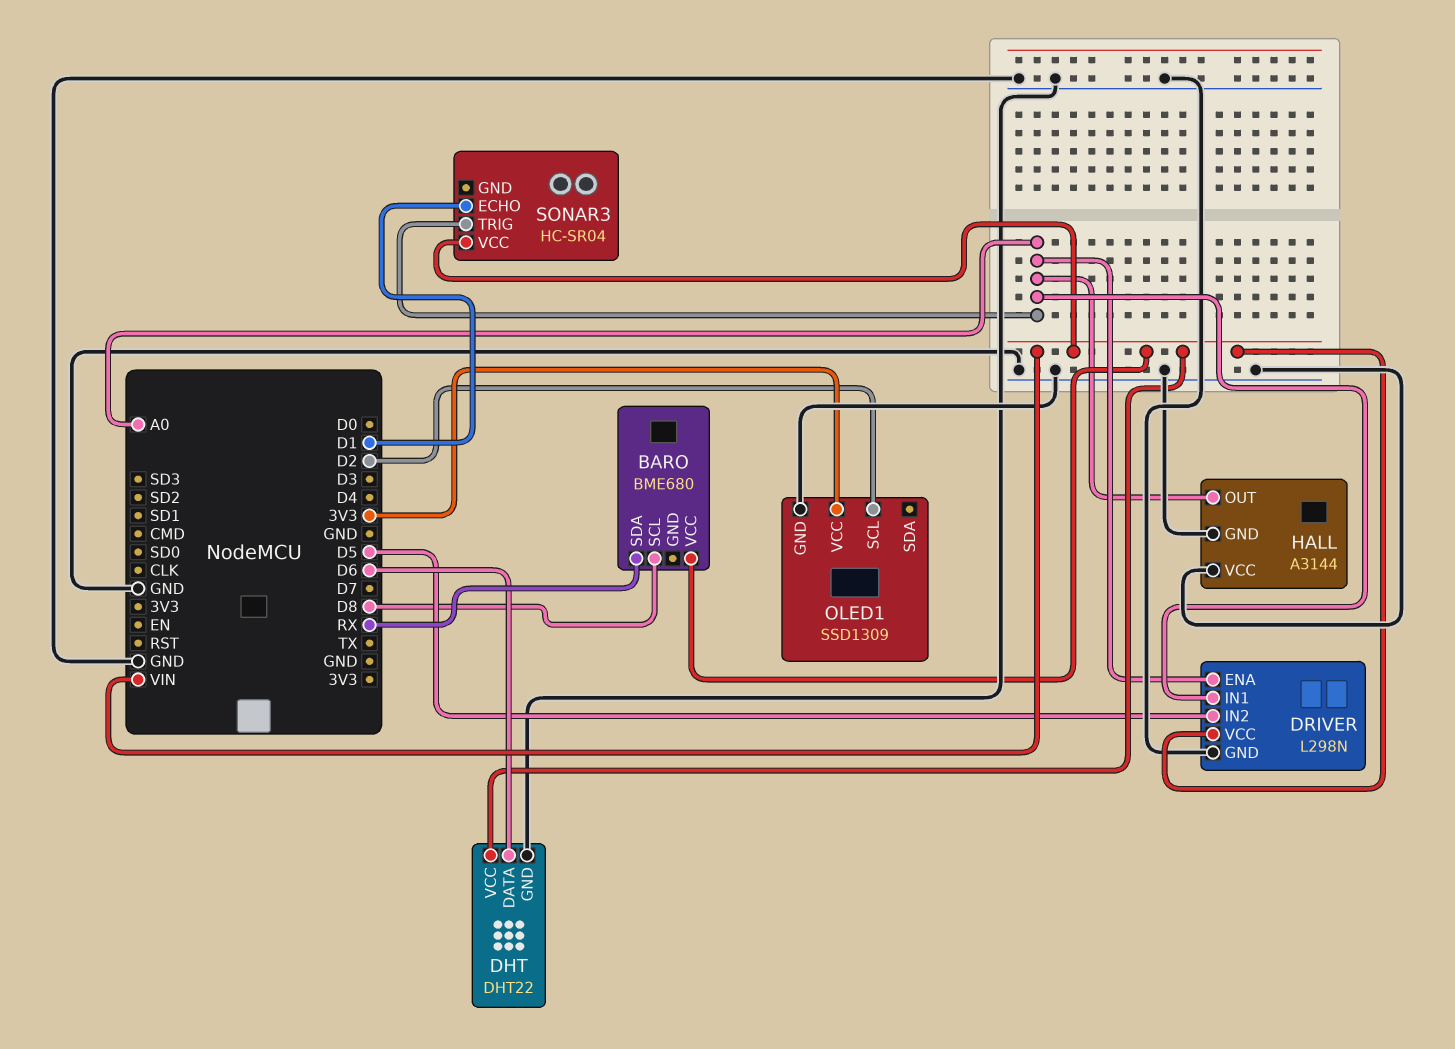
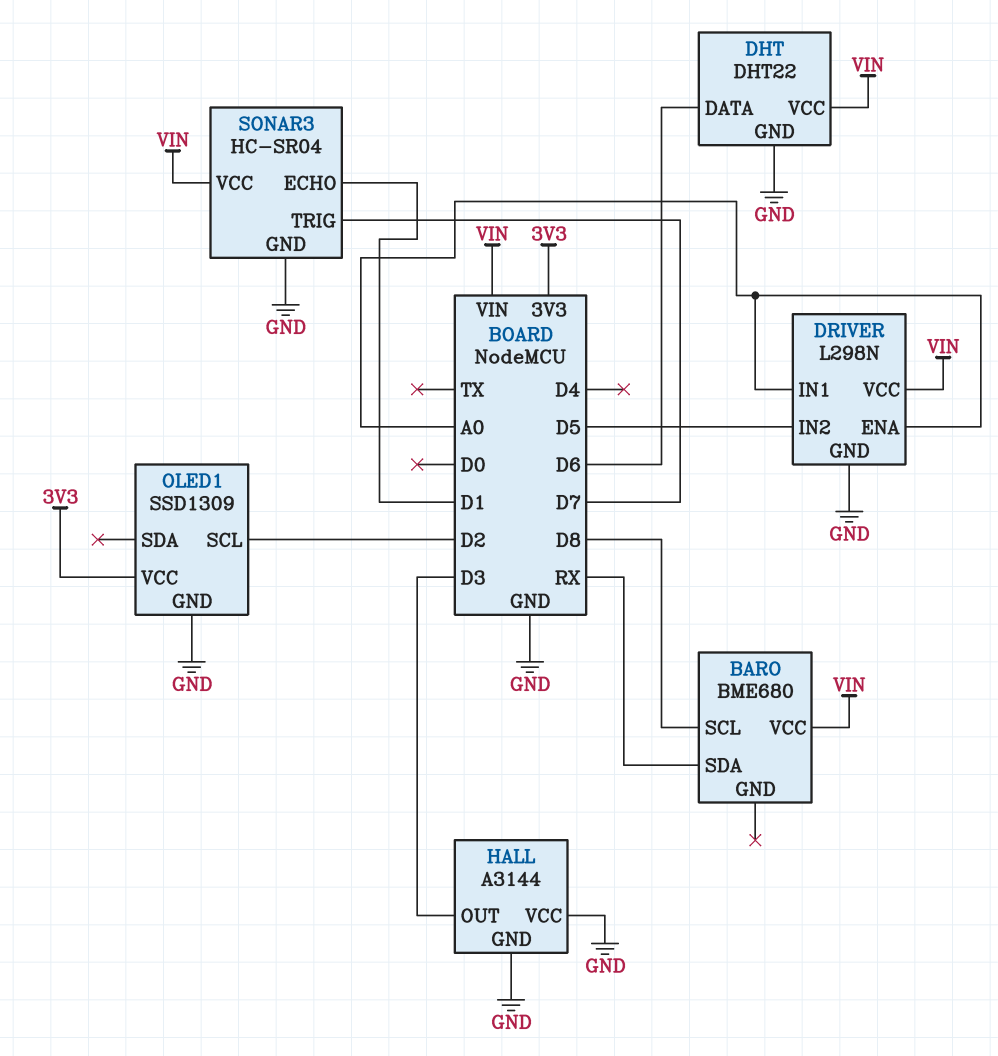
HALL pin OUT: A0 -> D3
SONAR3 pin GND: none -> GND
SONAR3 pin TRIG: A0 -> D7

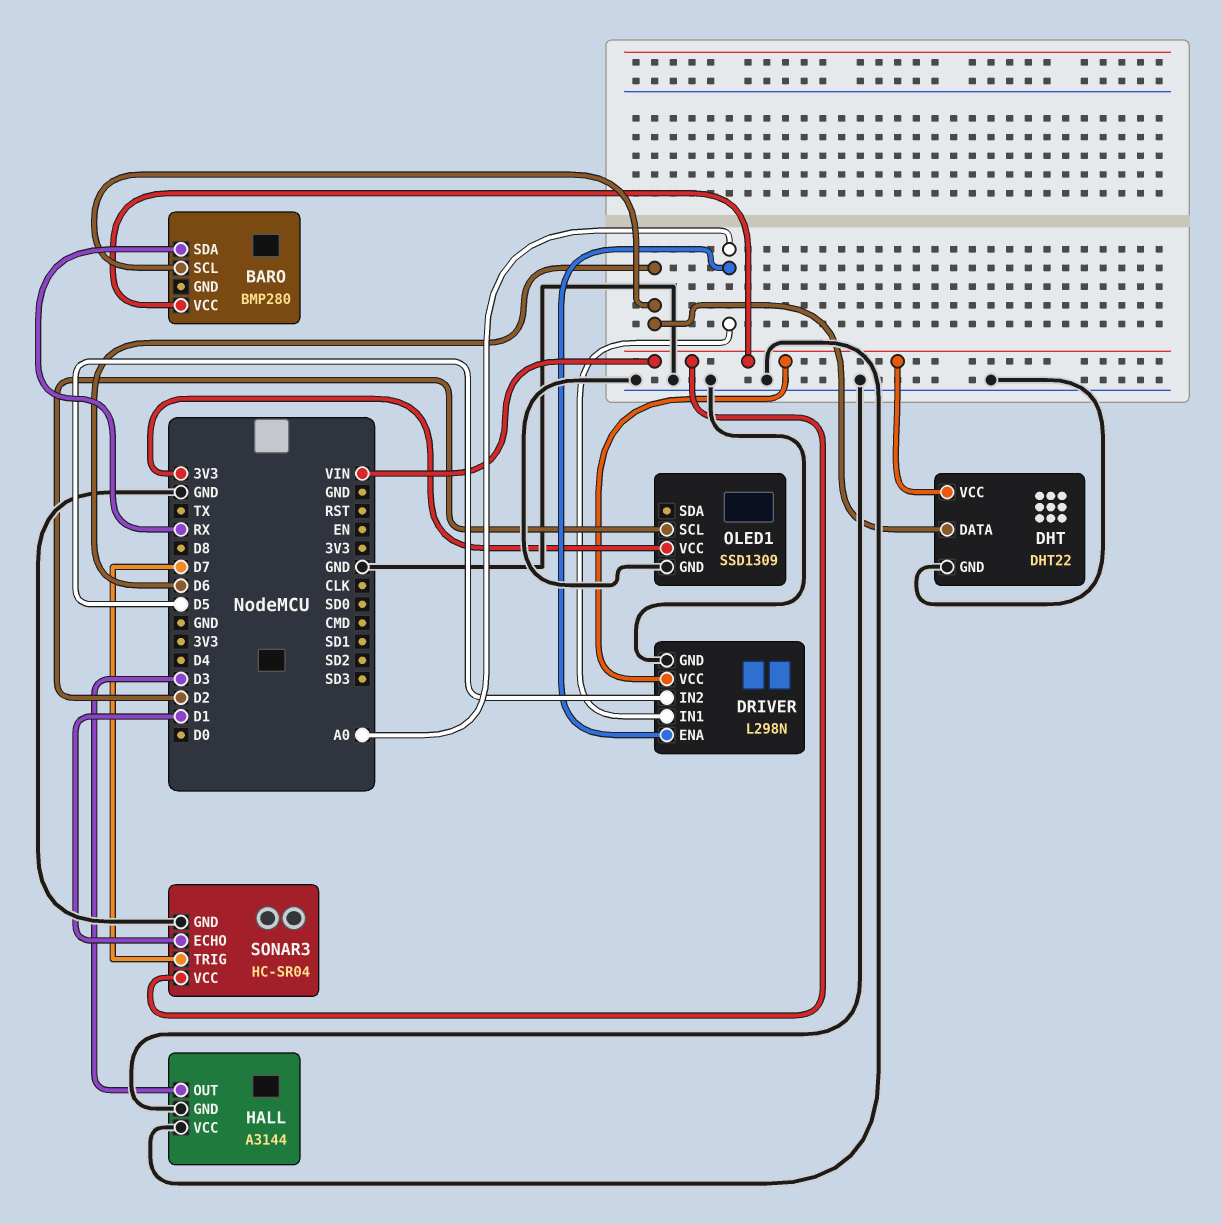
BARO: BME680 -> BMP280
BARO pin SCL: D8 -> D6

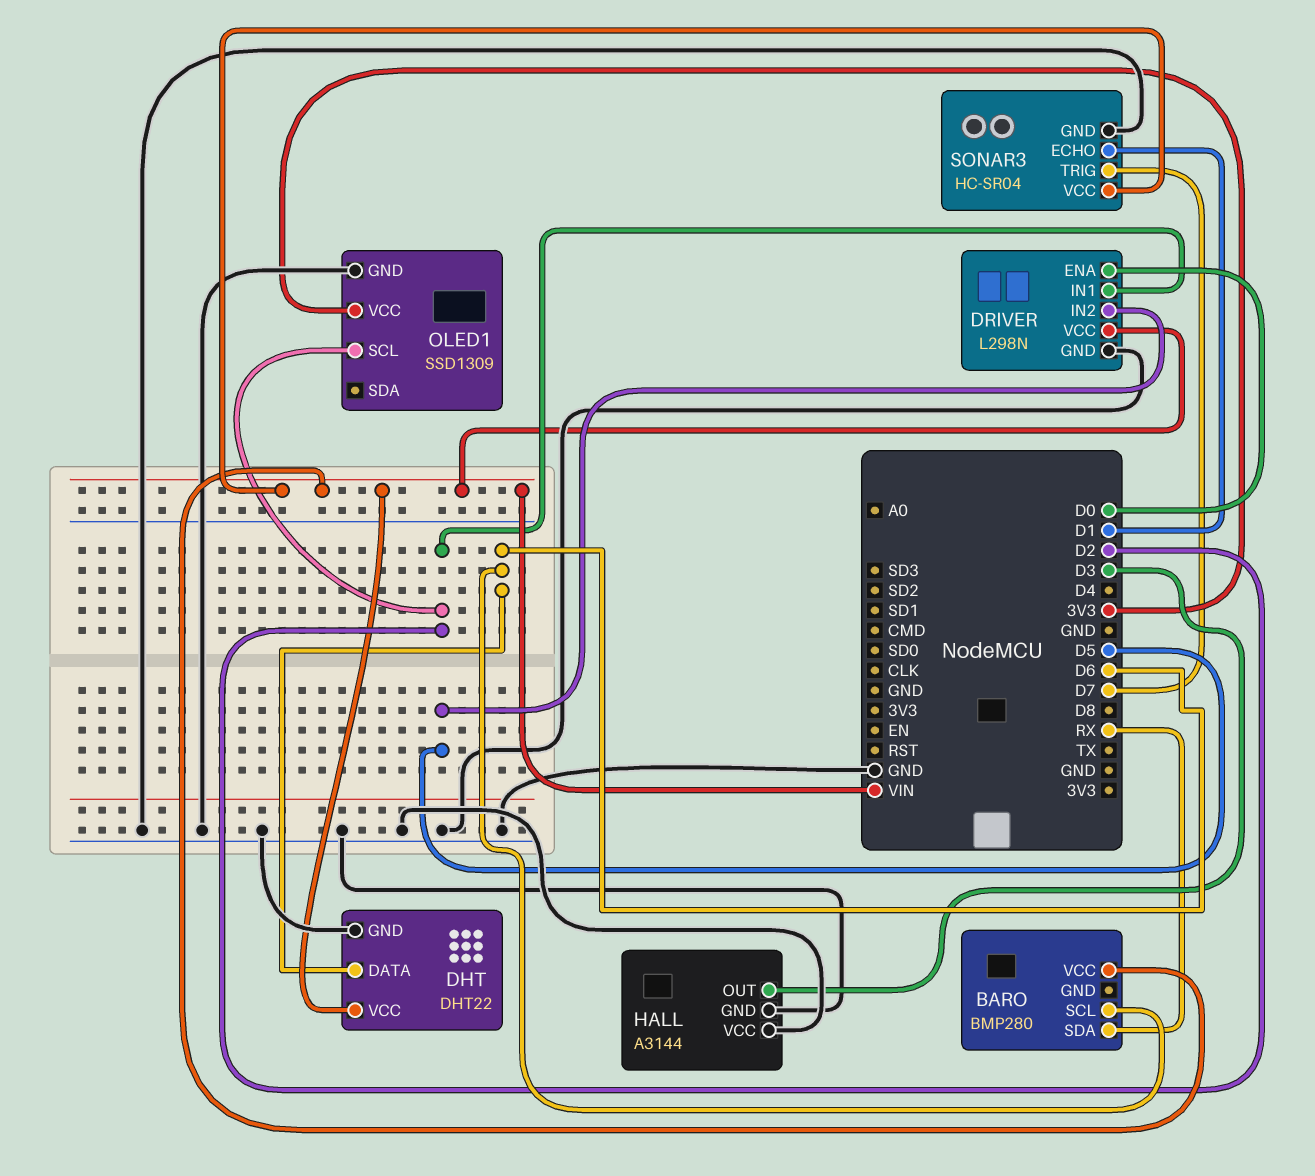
DRIVER pin ENA: A0 -> D0
DRIVER pin IN1: A0 -> D2

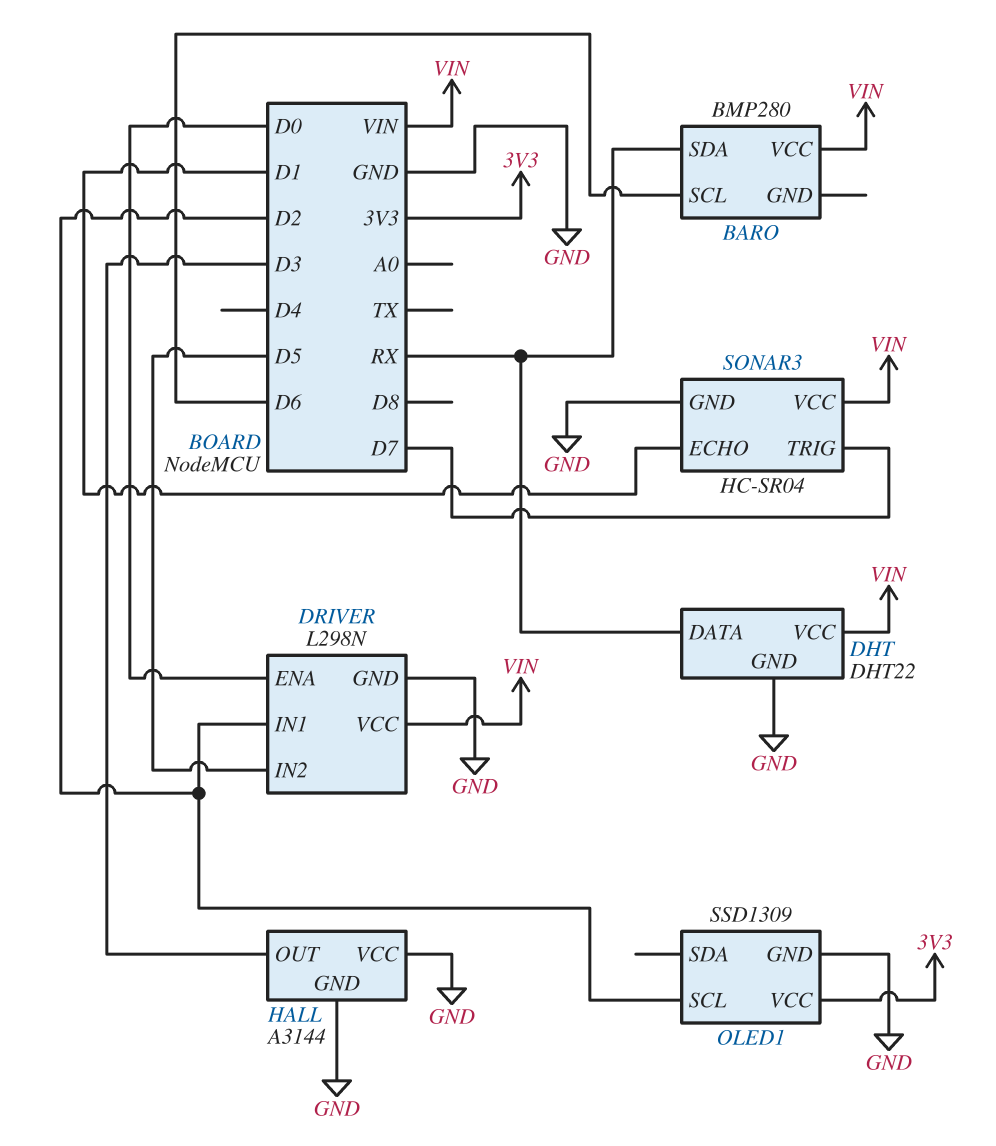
DHT pin DATA: D6 -> RX

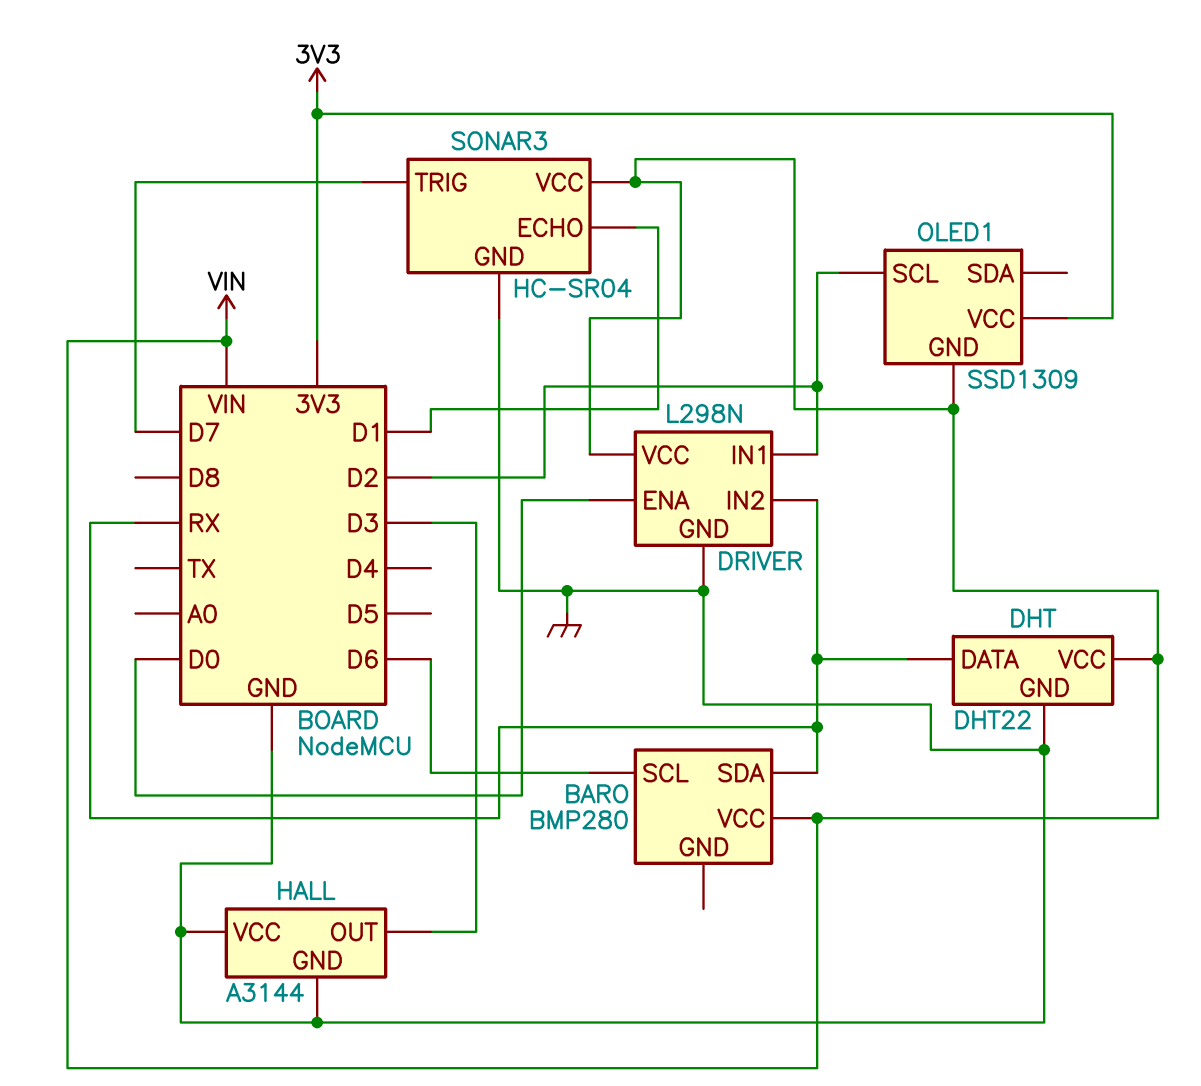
DRIVER pin IN2: D5 -> RX
OLED1 pin GND: GND -> VIN

